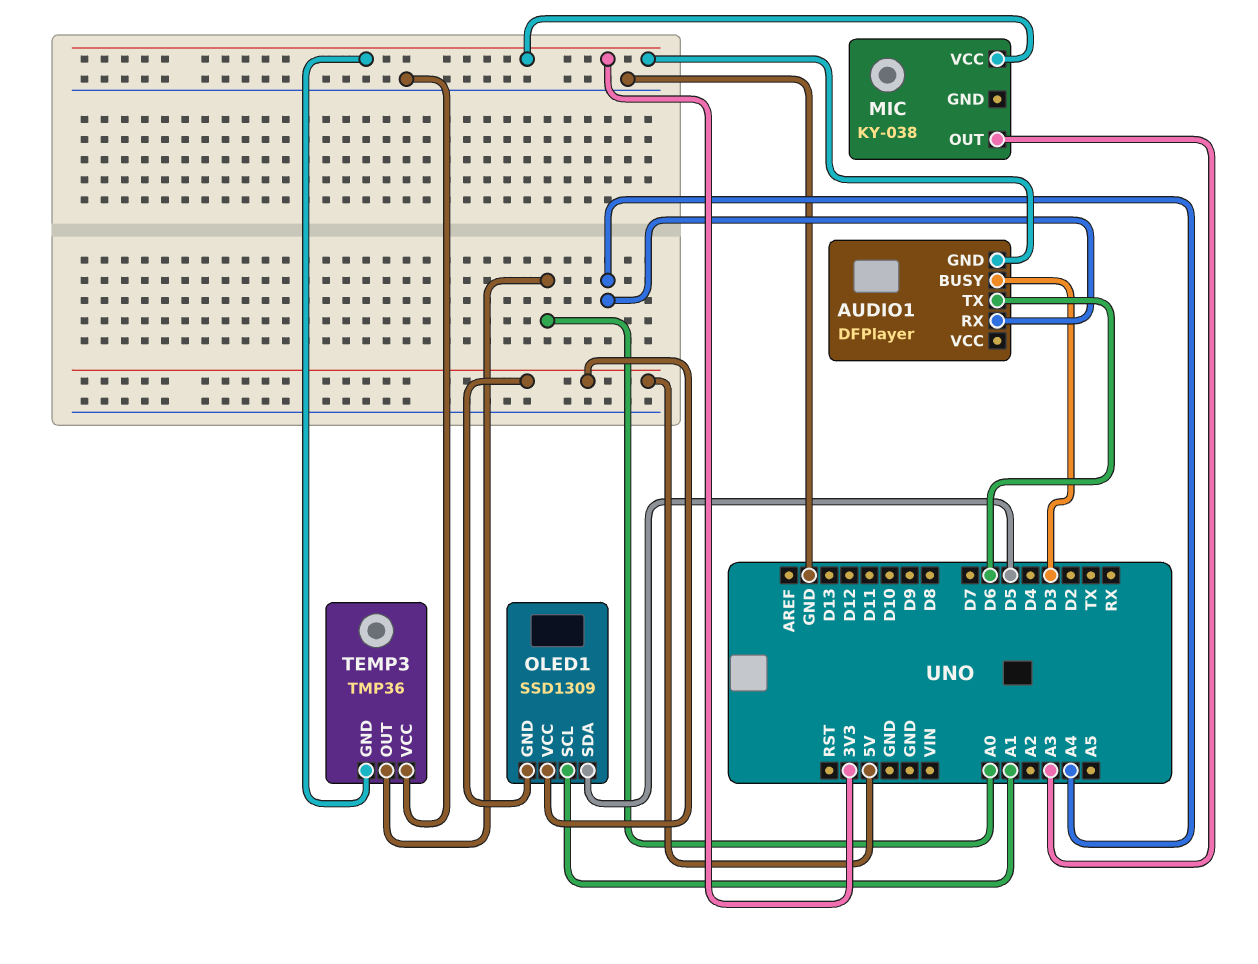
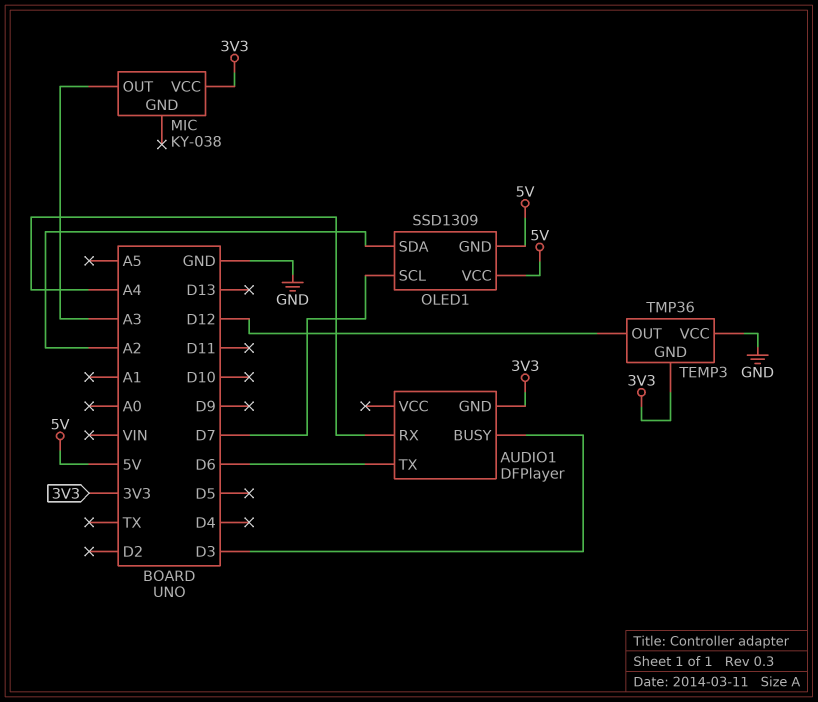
OLED1 pin SCL: A1 -> D7
OLED1 pin SDA: D5 -> A2
TEMP3 pin OUT: A0 -> D12

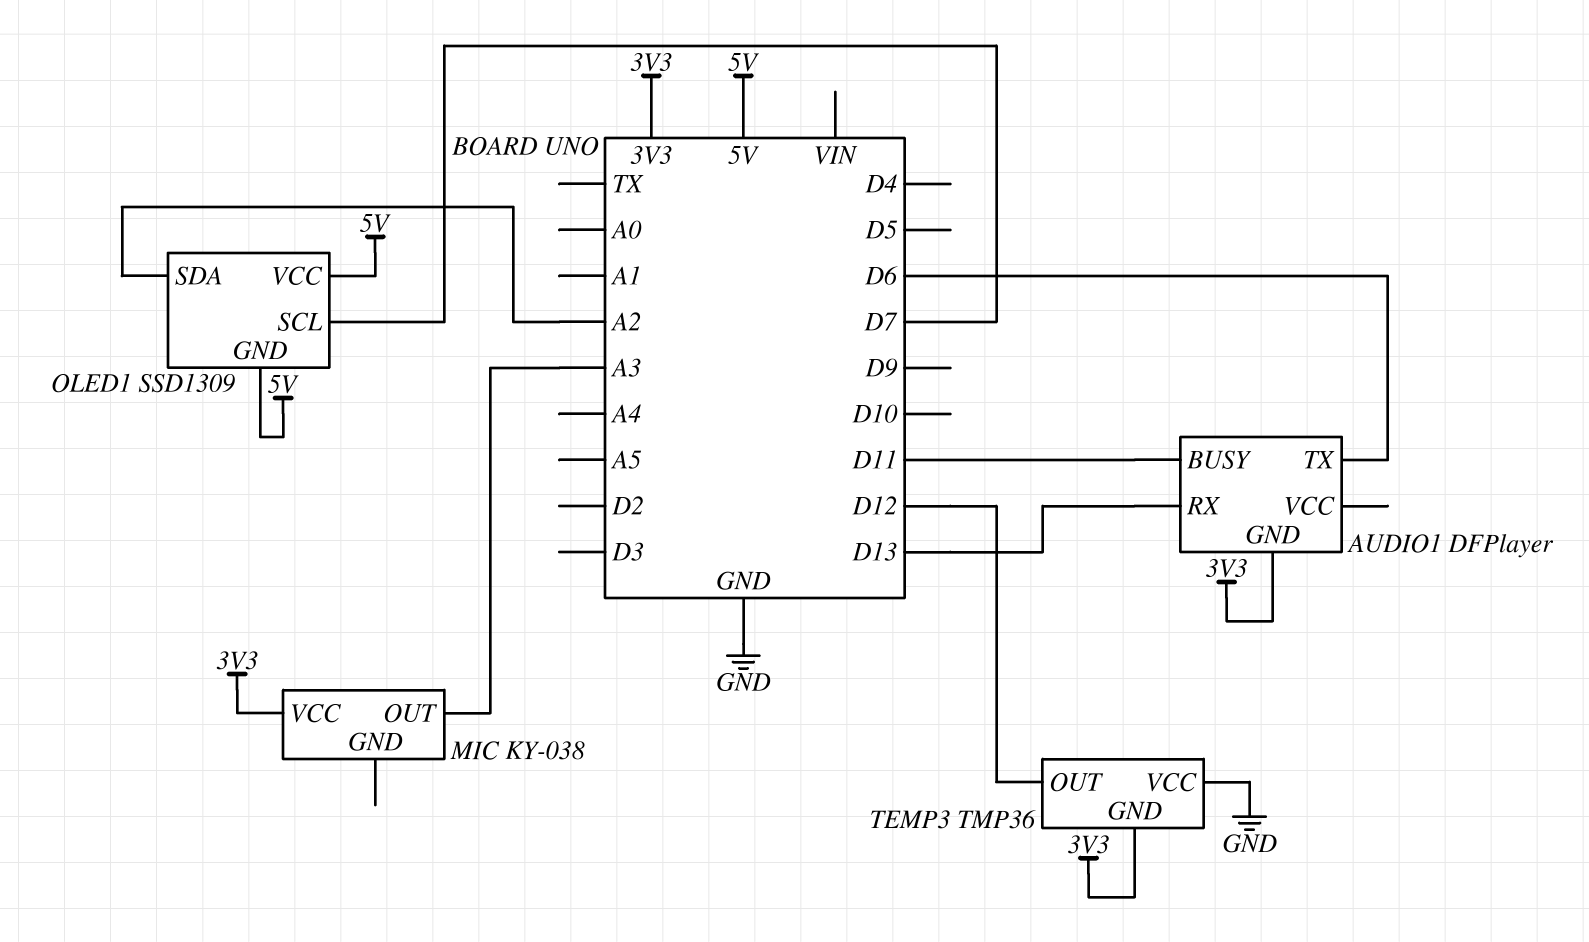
AUDIO1 pin BUSY: D3 -> D11
AUDIO1 pin RX: A4 -> D13

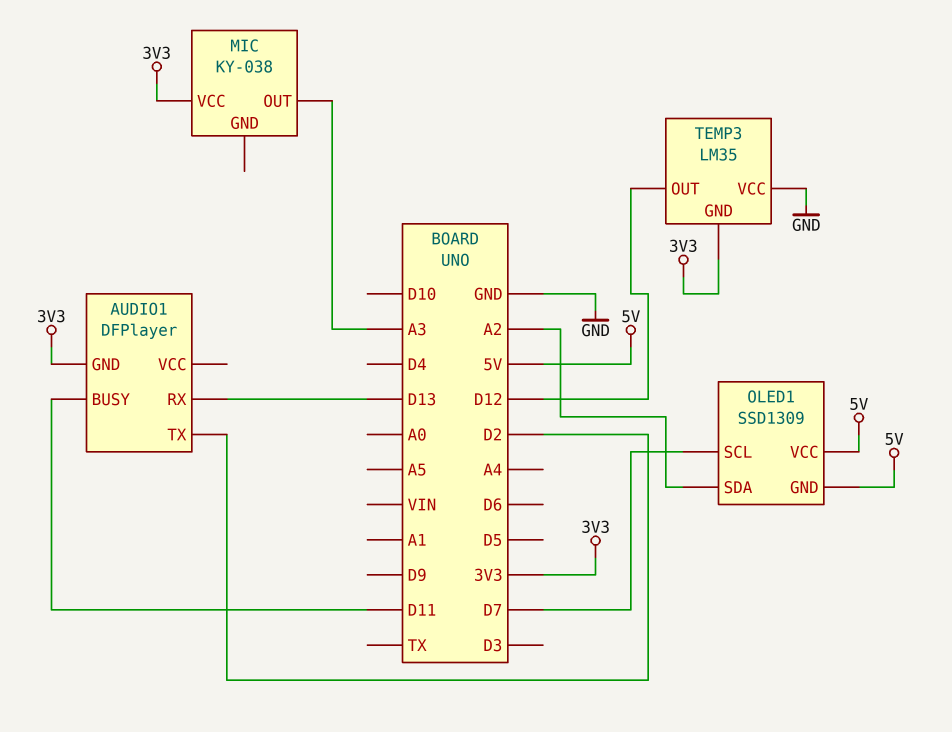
AUDIO1 pin TX: D6 -> D2
TEMP3: TMP36 -> LM35

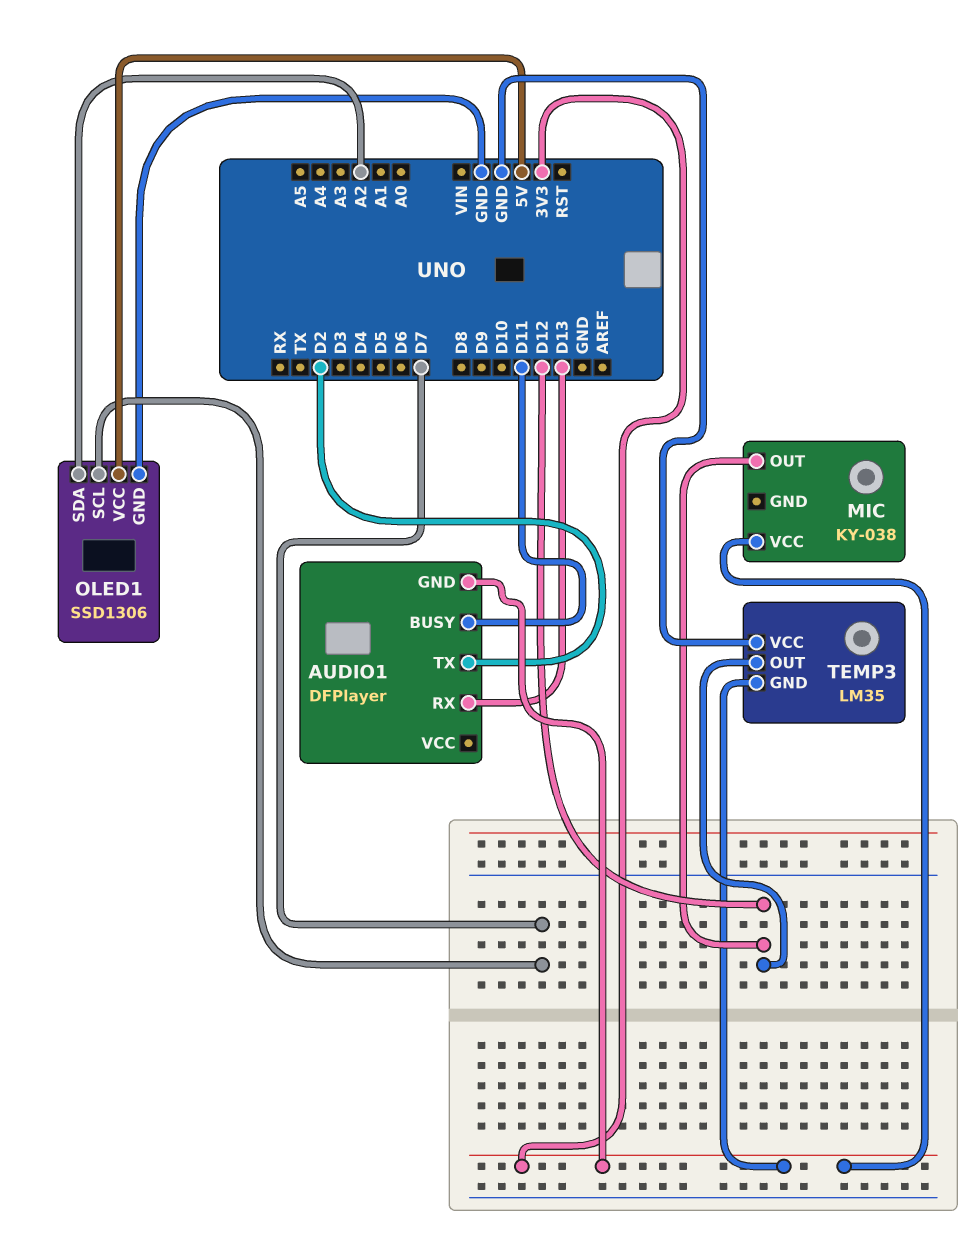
MIC pin OUT: A3 -> D12
OLED1: SSD1309 -> SSD1306
OLED1 pin GND: 5V -> GND

